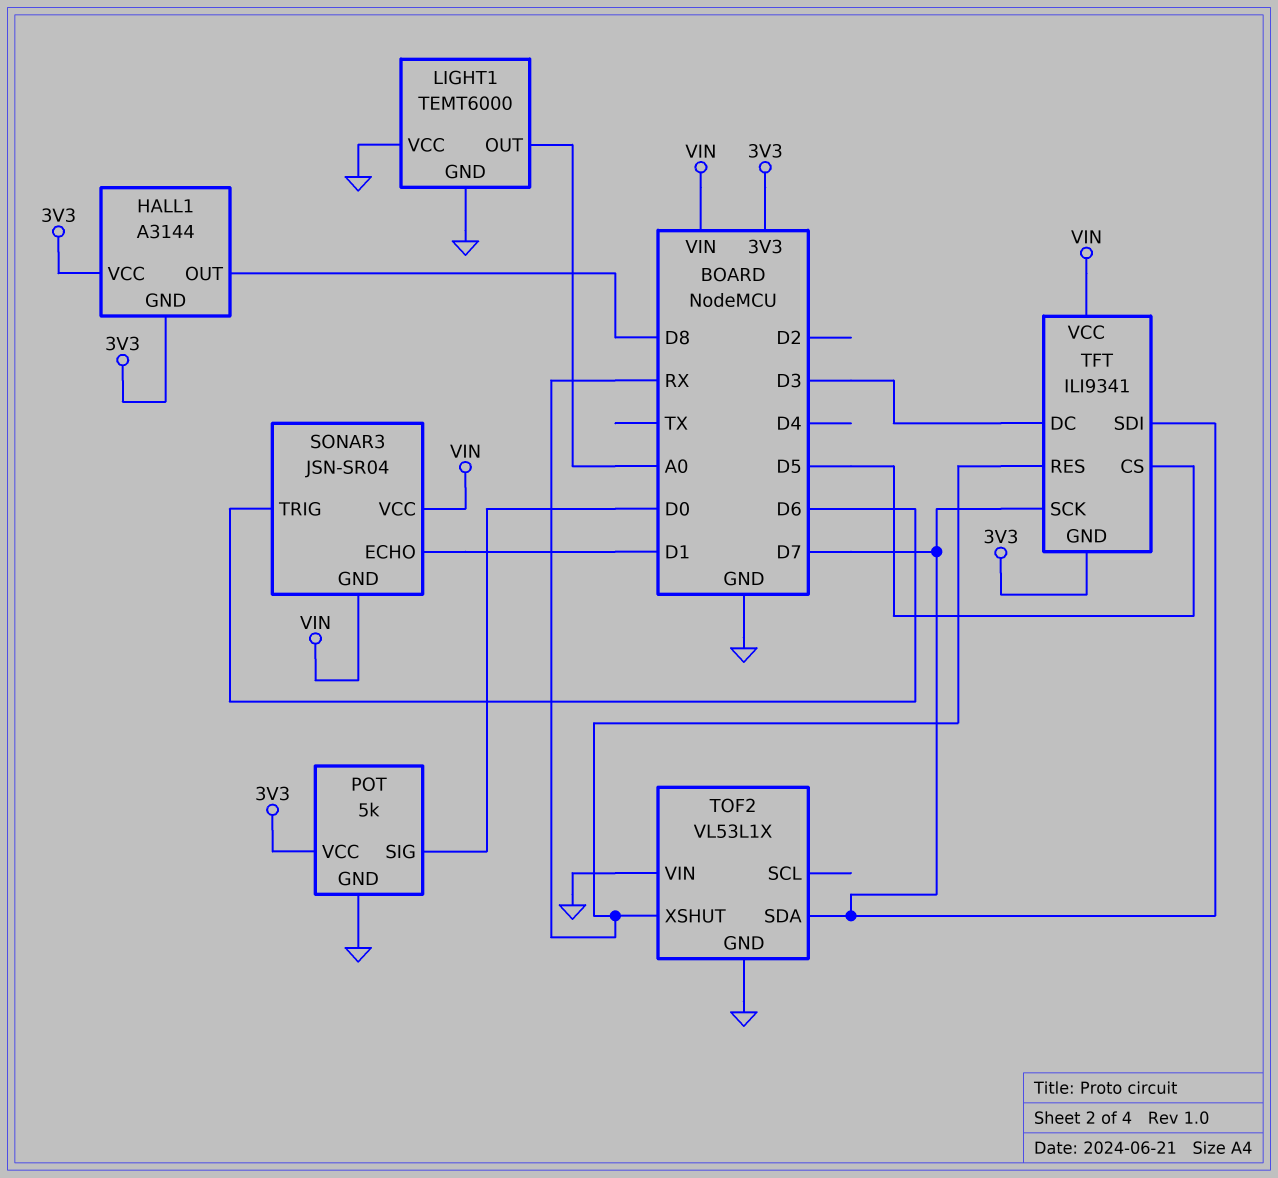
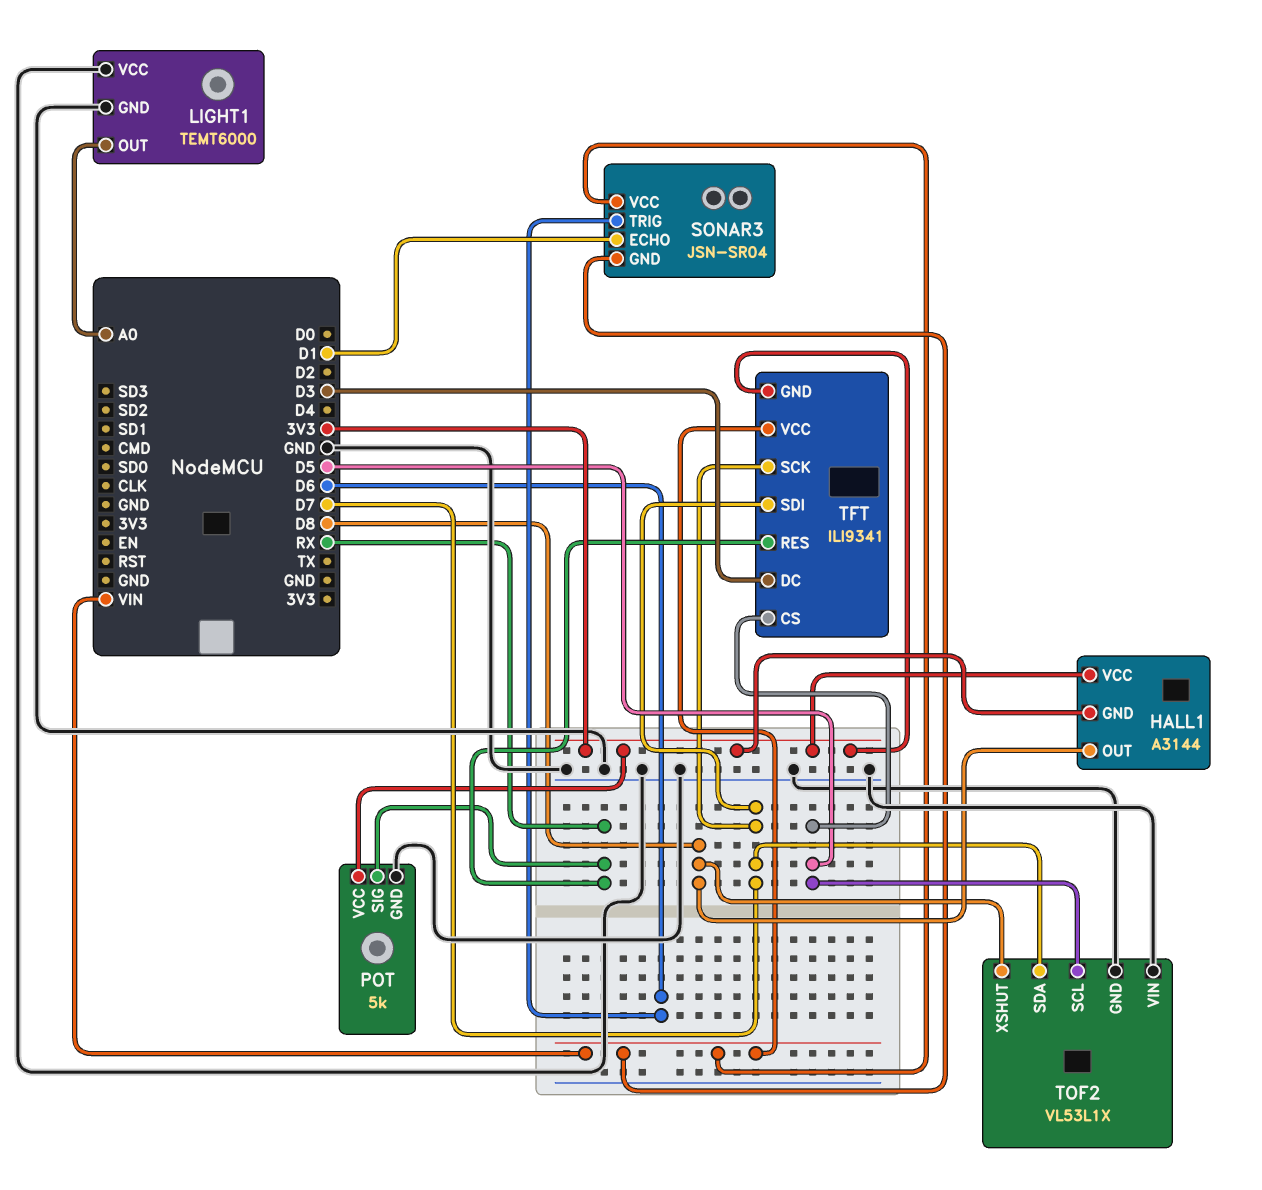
POT pin SIG: D0 -> RX
TOF2 pin SCL: none -> D5
TOF2 pin XSHUT: RX -> D8

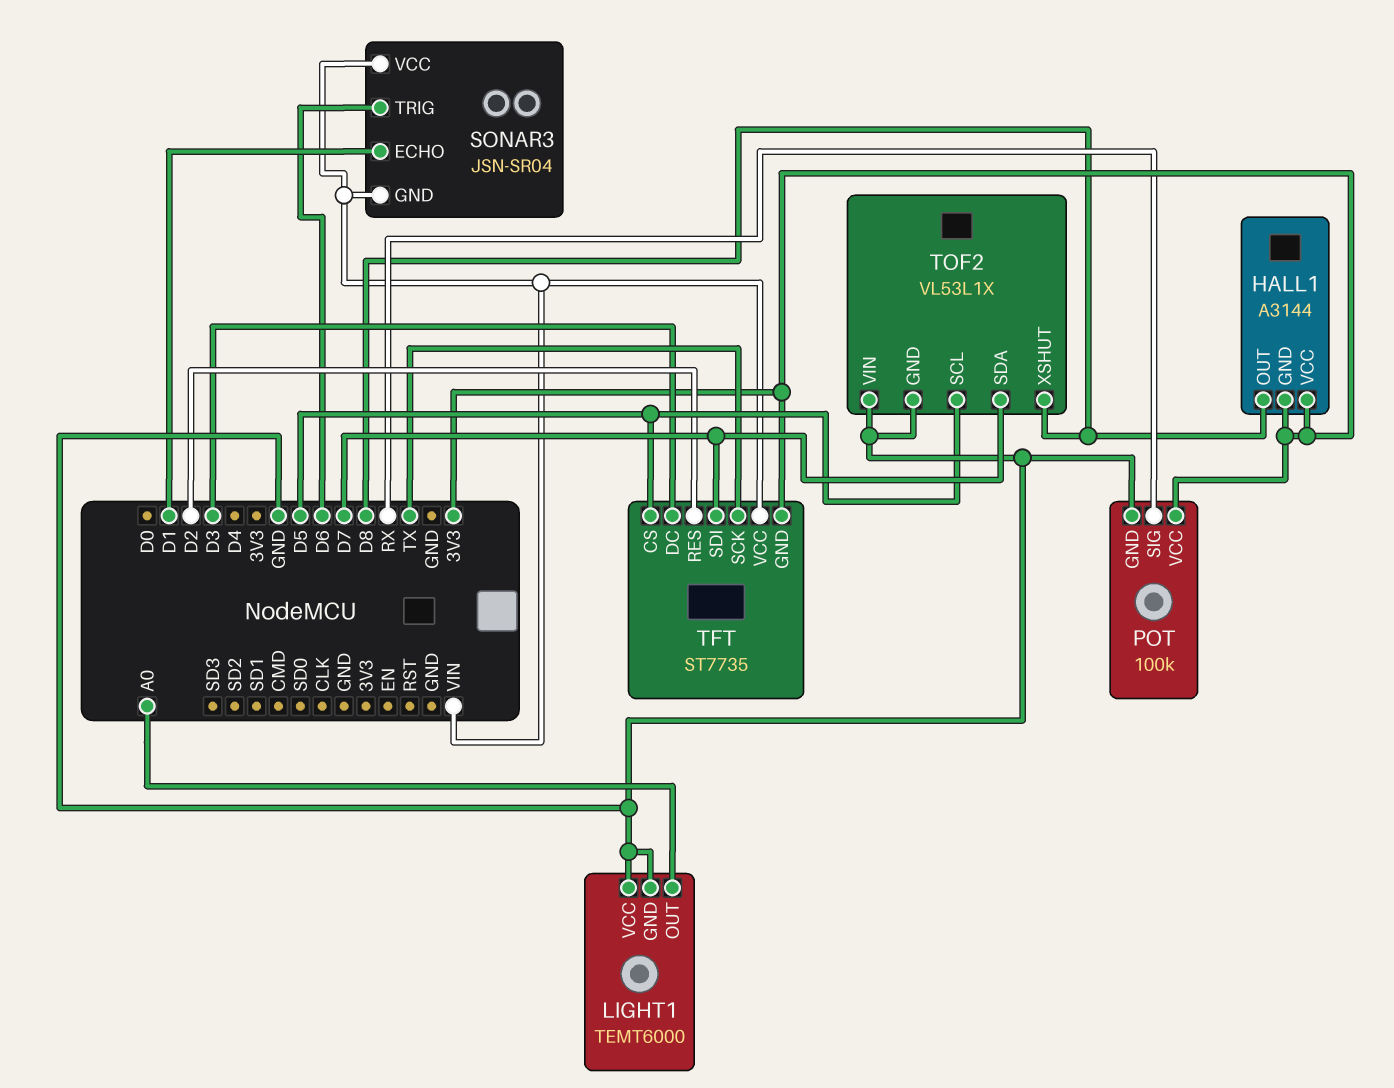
POT: 5k -> 100k
TFT: ILI9341 -> ST7735
TFT pin RES: RX -> D2
TFT pin SCK: D7 -> TX

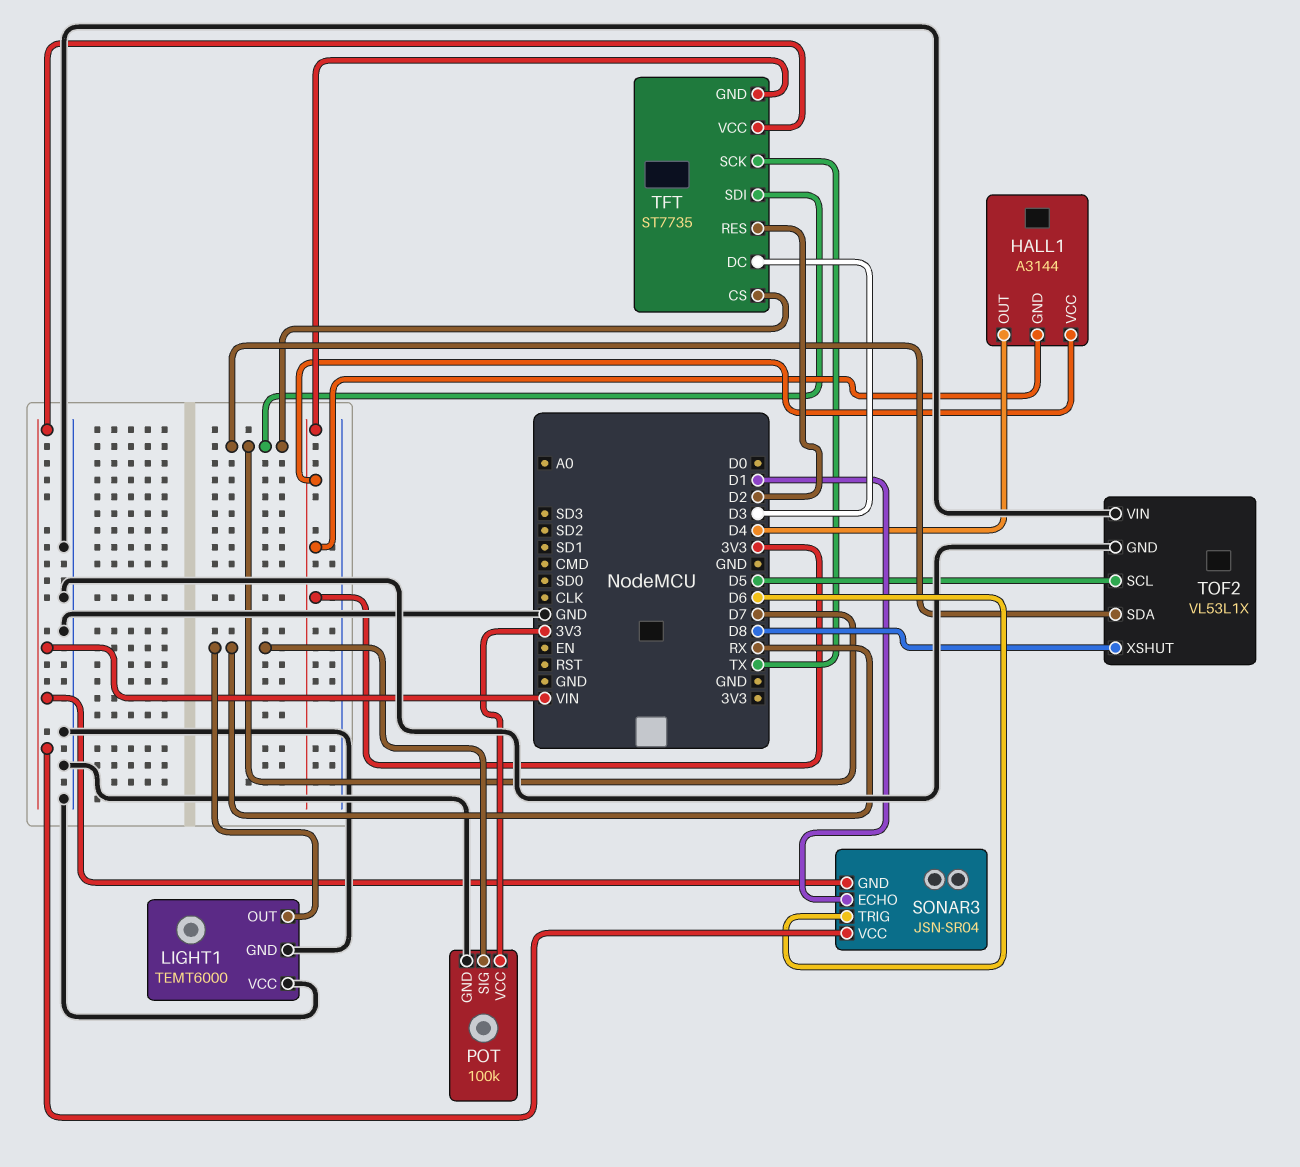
HALL1 pin OUT: D8 -> D4
LIGHT1 pin OUT: A0 -> RX
TFT pin CS: D5 -> D7

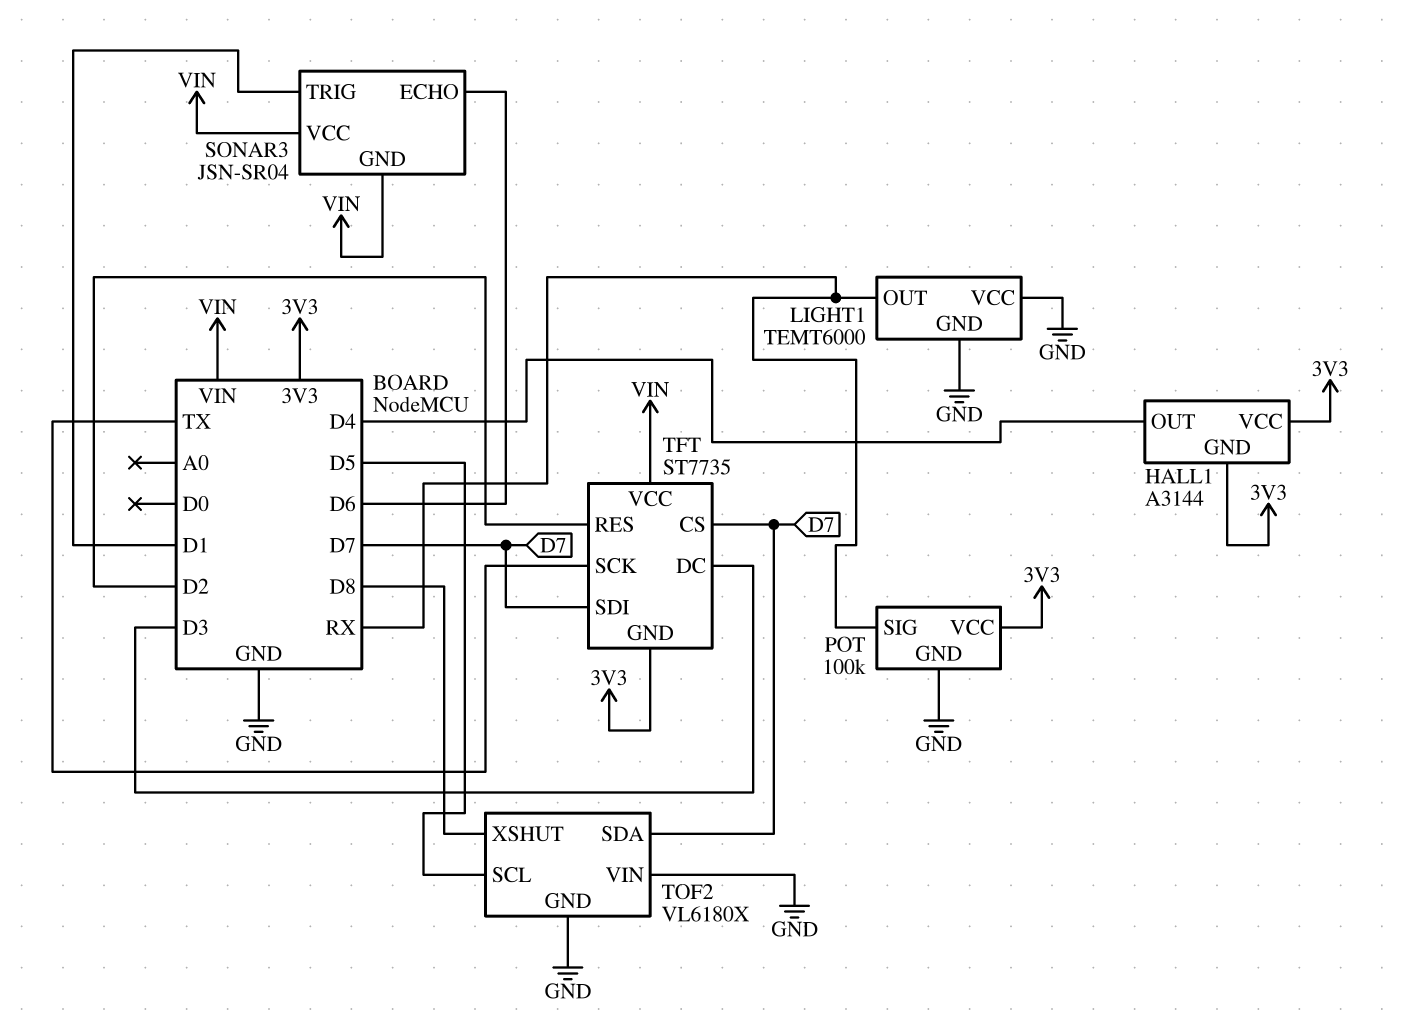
SONAR3 pin ECHO: D1 -> D6
SONAR3 pin TRIG: D6 -> D1
TOF2: VL53L1X -> VL6180X

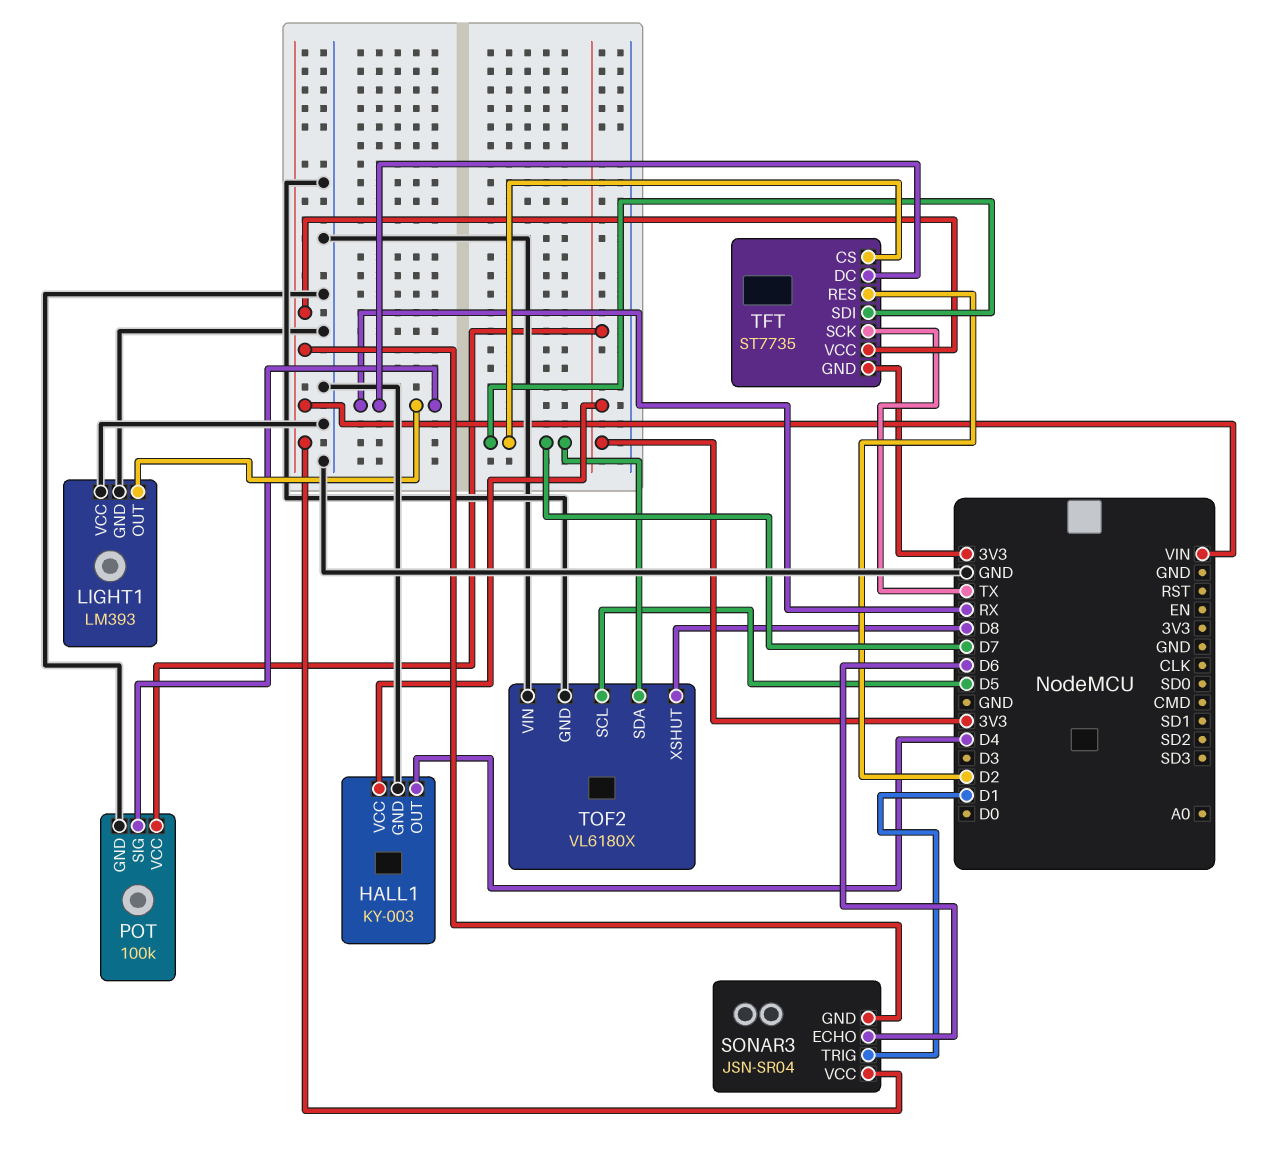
HALL1: A3144 -> KY-003
HALL1 pin GND: 3V3 -> GND
LIGHT1: TEMT6000 -> LM393
TFT pin DC: D3 -> RX

